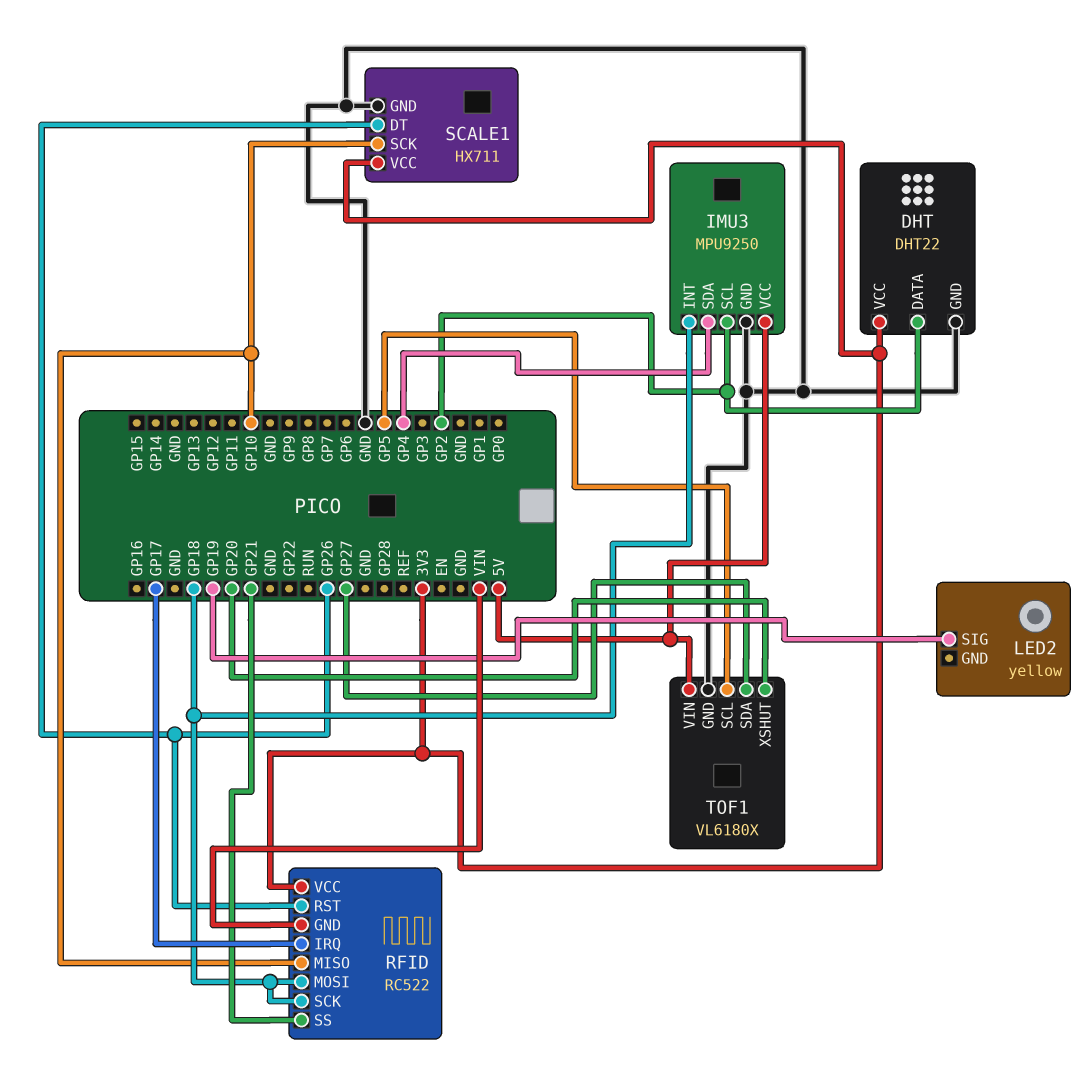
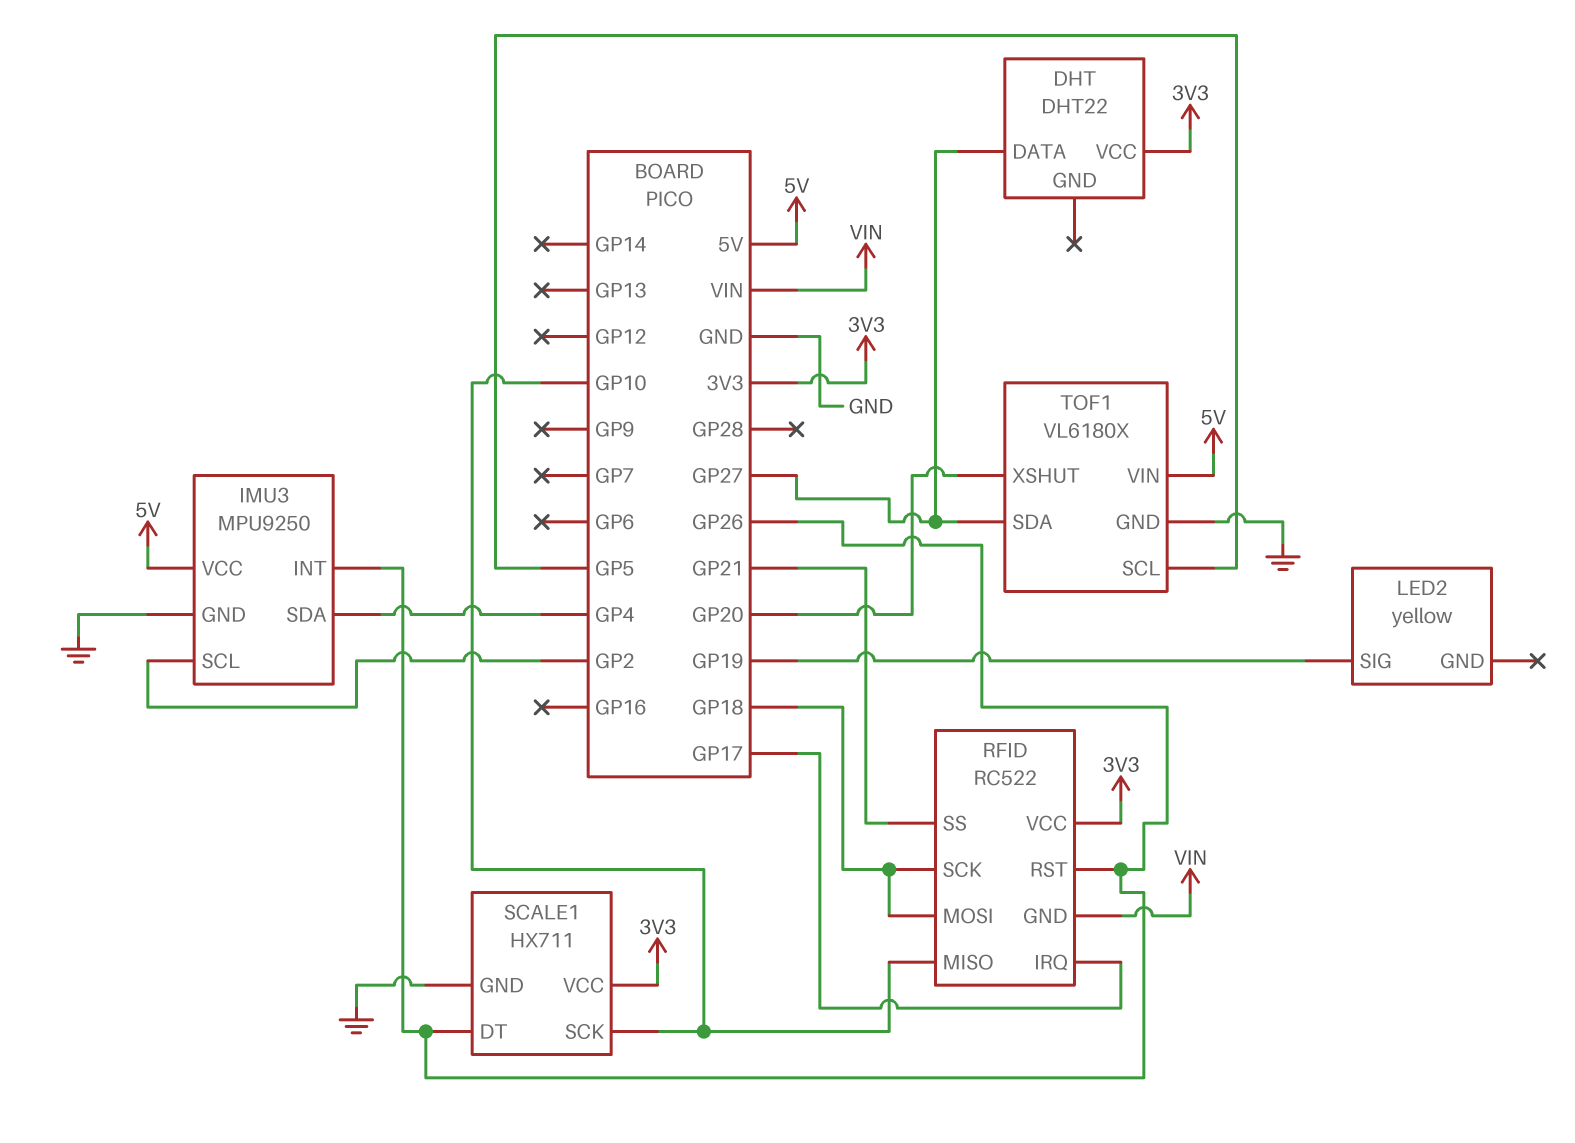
DHT pin DATA: GP2 -> GP27
DHT pin GND: GND -> none
IMU3 pin INT: GP18 -> GP26

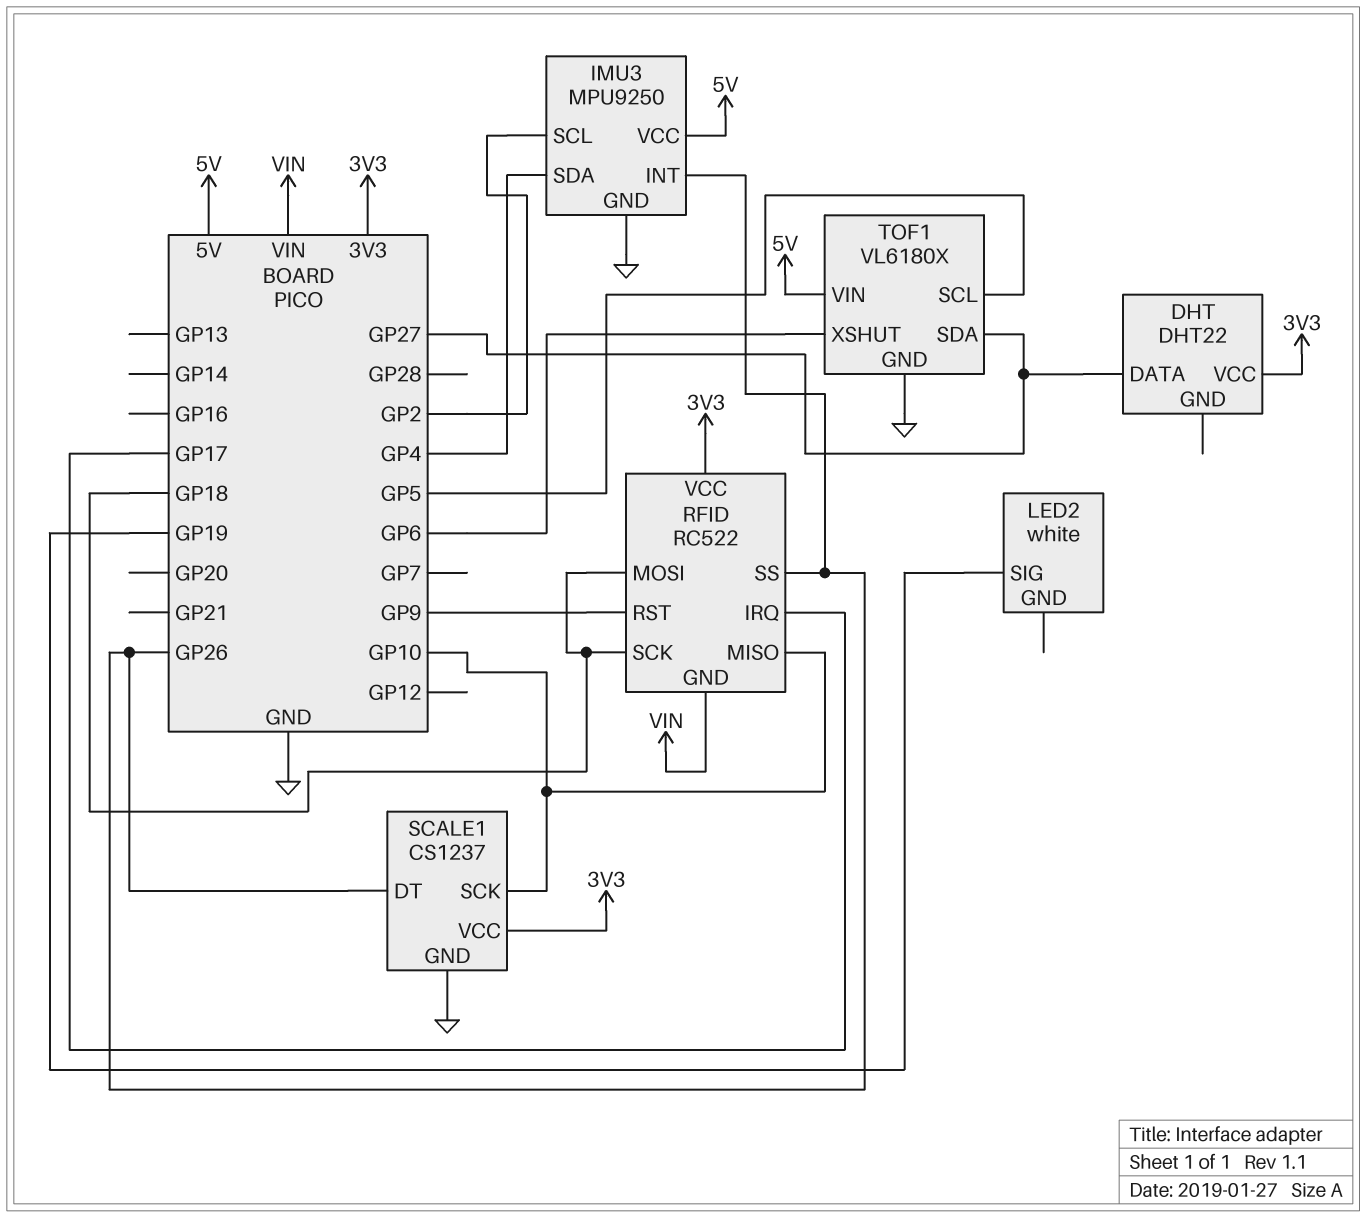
LED2: yellow -> white
RFID pin RST: GP26 -> GP9
RFID pin SS: GP21 -> GP26
SCALE1: HX711 -> CS1237
TOF1 pin XSHUT: GP20 -> GP6

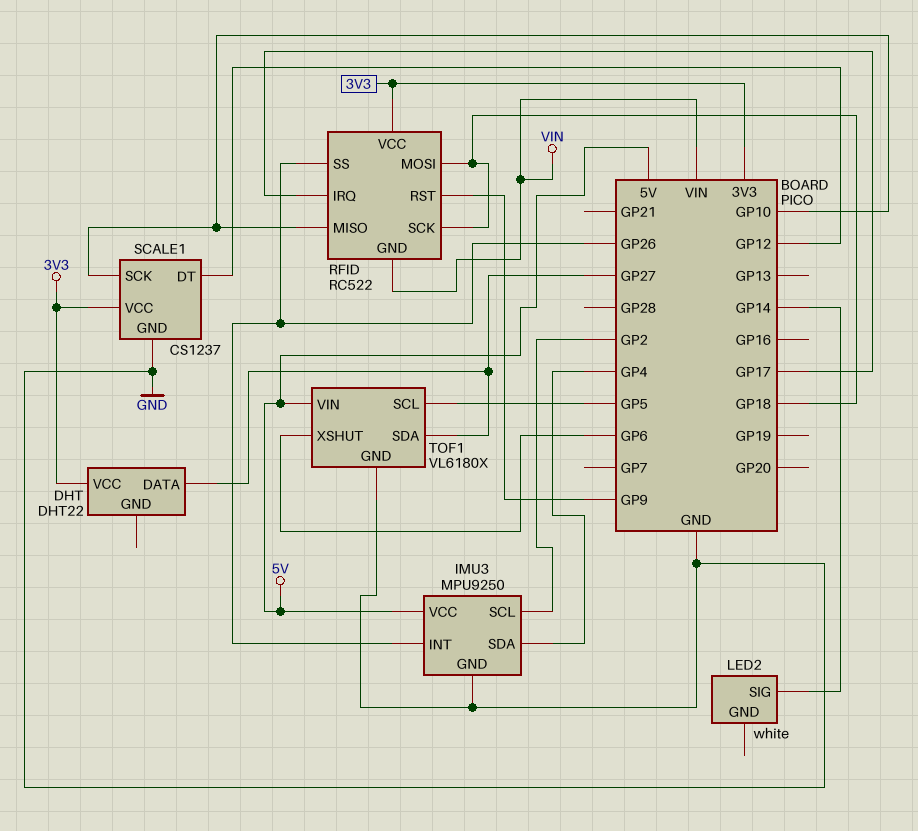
LED2 pin SIG: GP19 -> GP14
SCALE1 pin DT: GP26 -> GP12

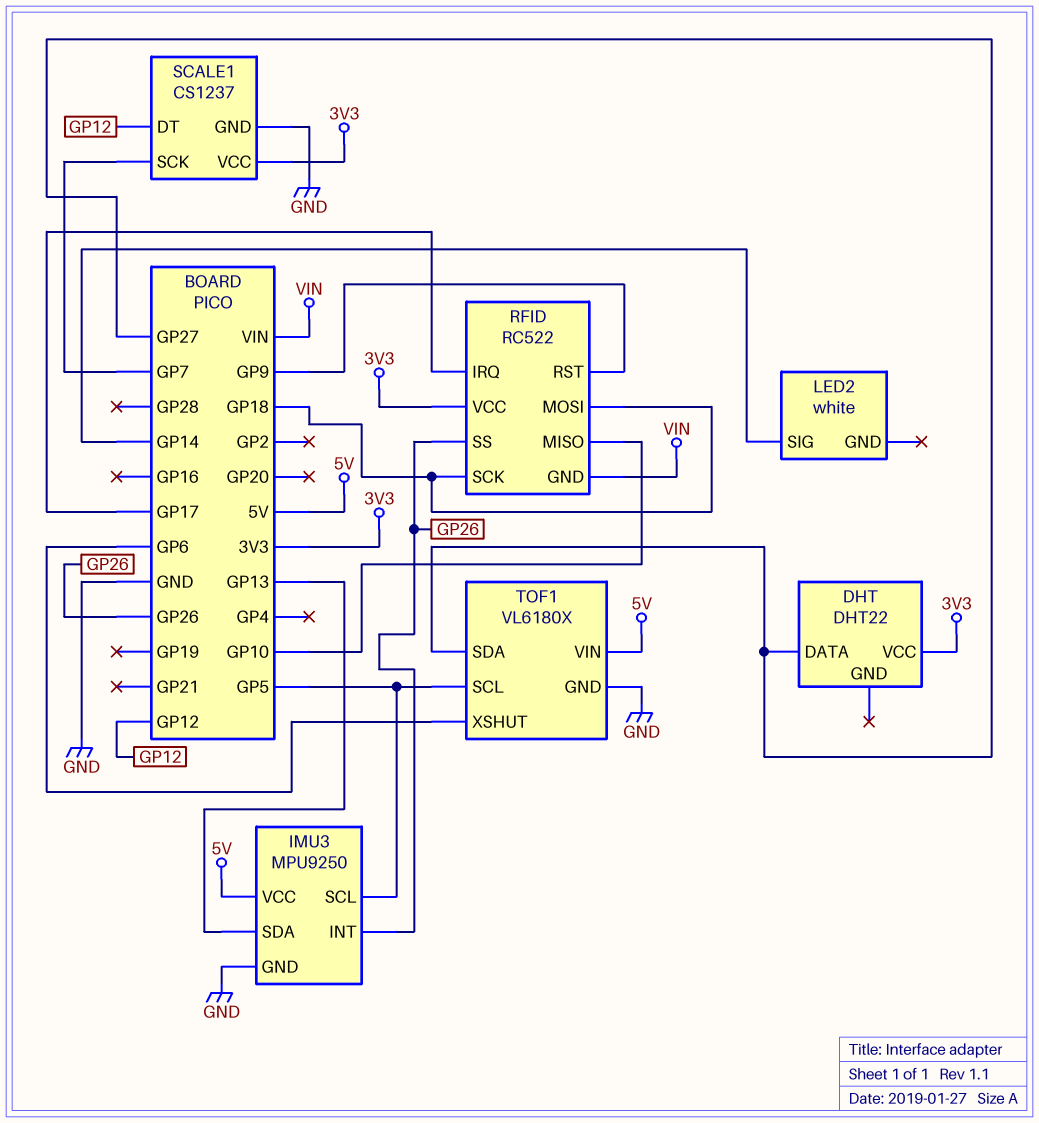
IMU3 pin SCL: GP2 -> GP5
IMU3 pin SDA: GP4 -> GP13
SCALE1 pin SCK: GP10 -> GP7

